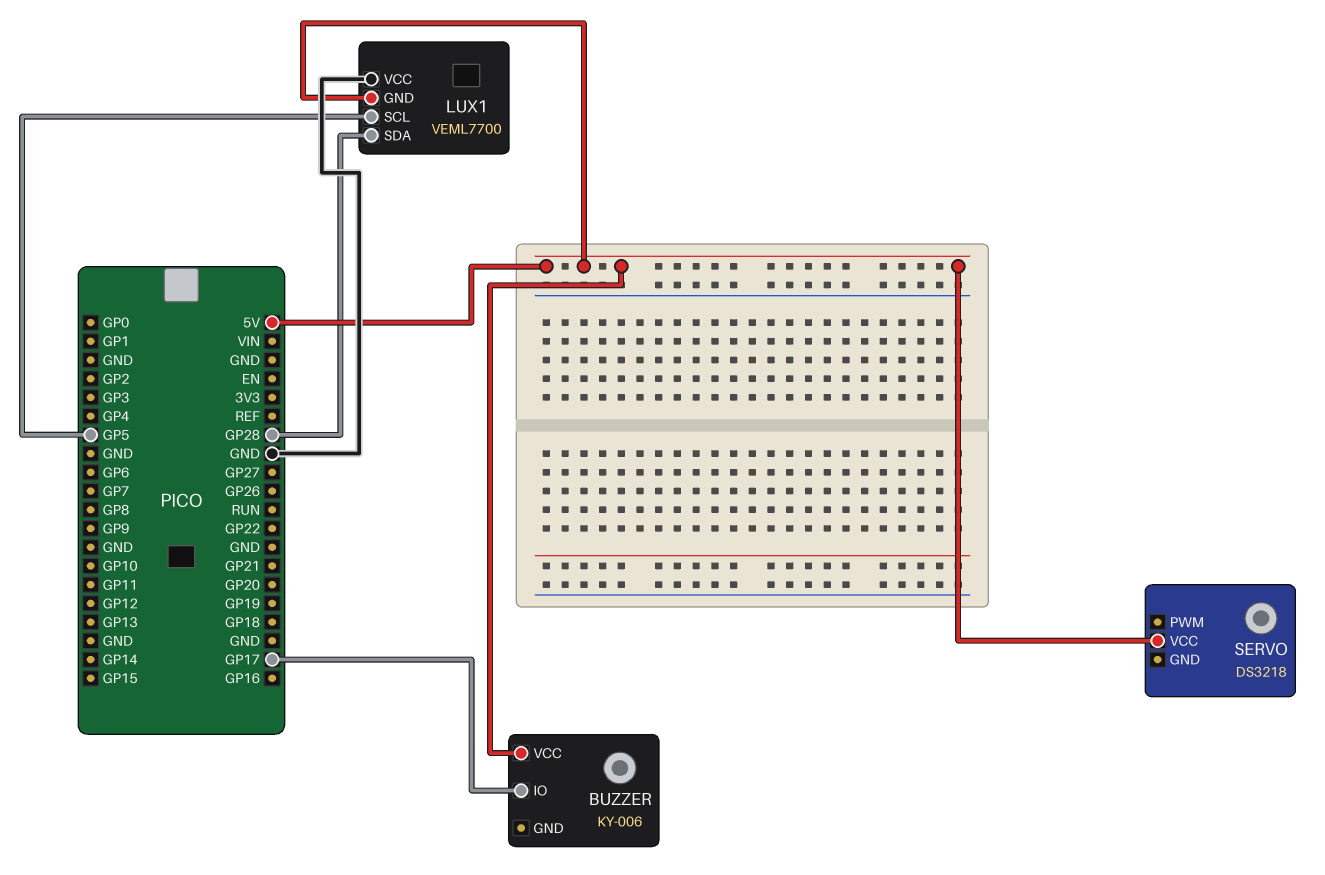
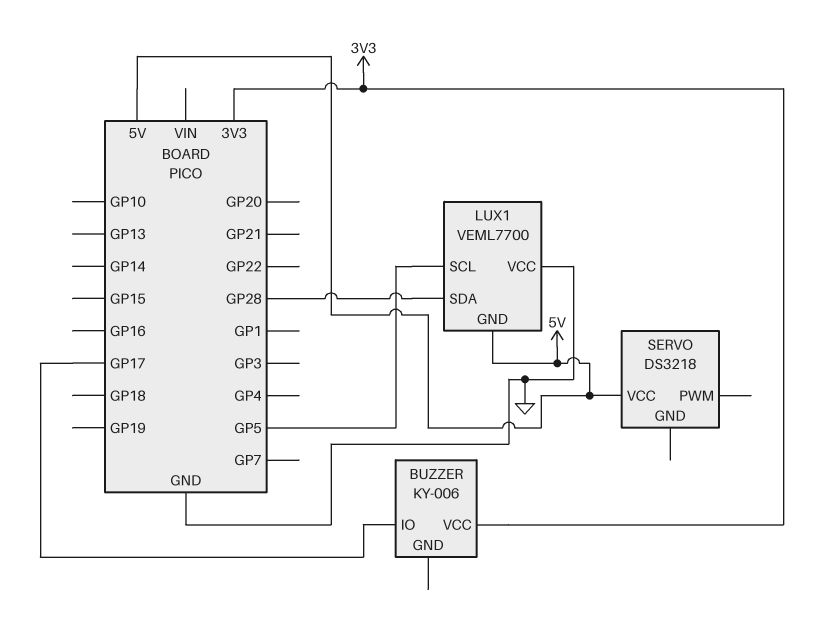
BUZZER pin VCC: 5V -> 3V3

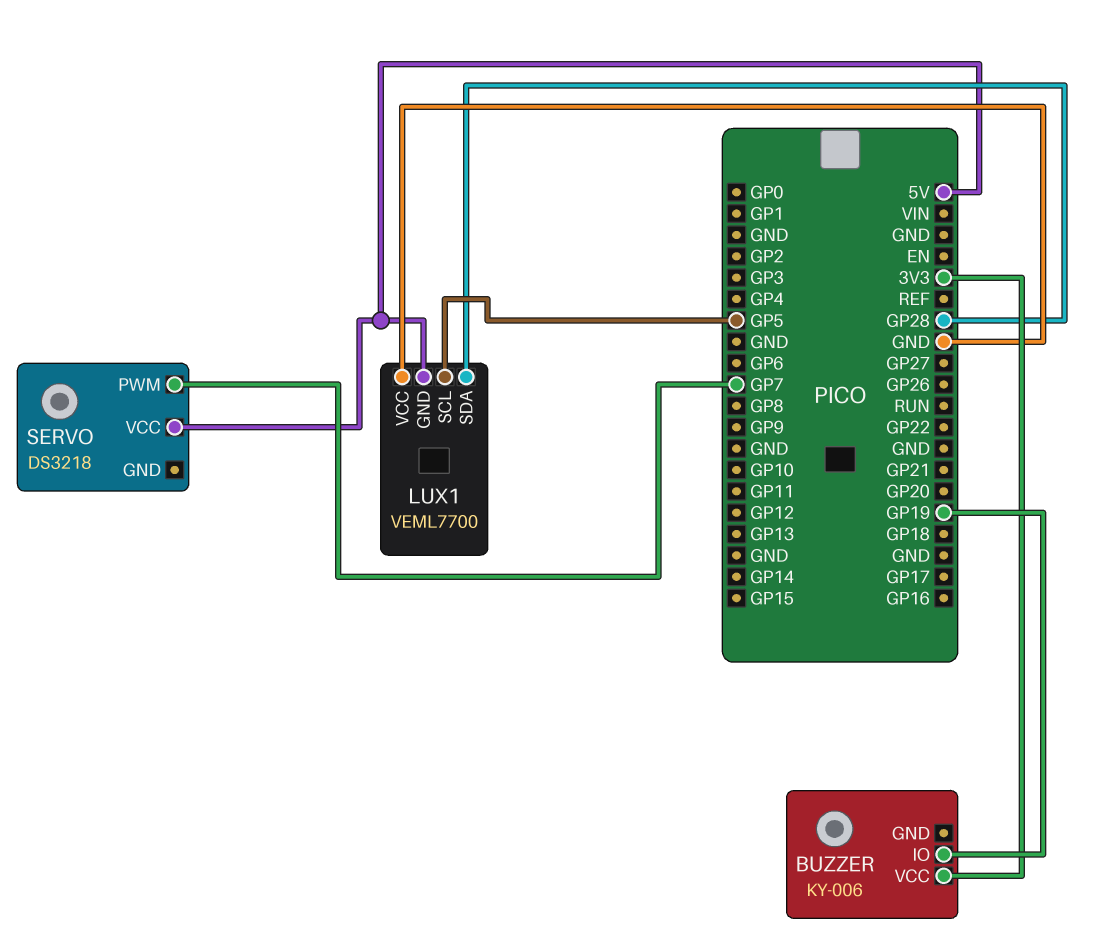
BUZZER pin IO: GP17 -> GP19
SERVO pin PWM: none -> GP7

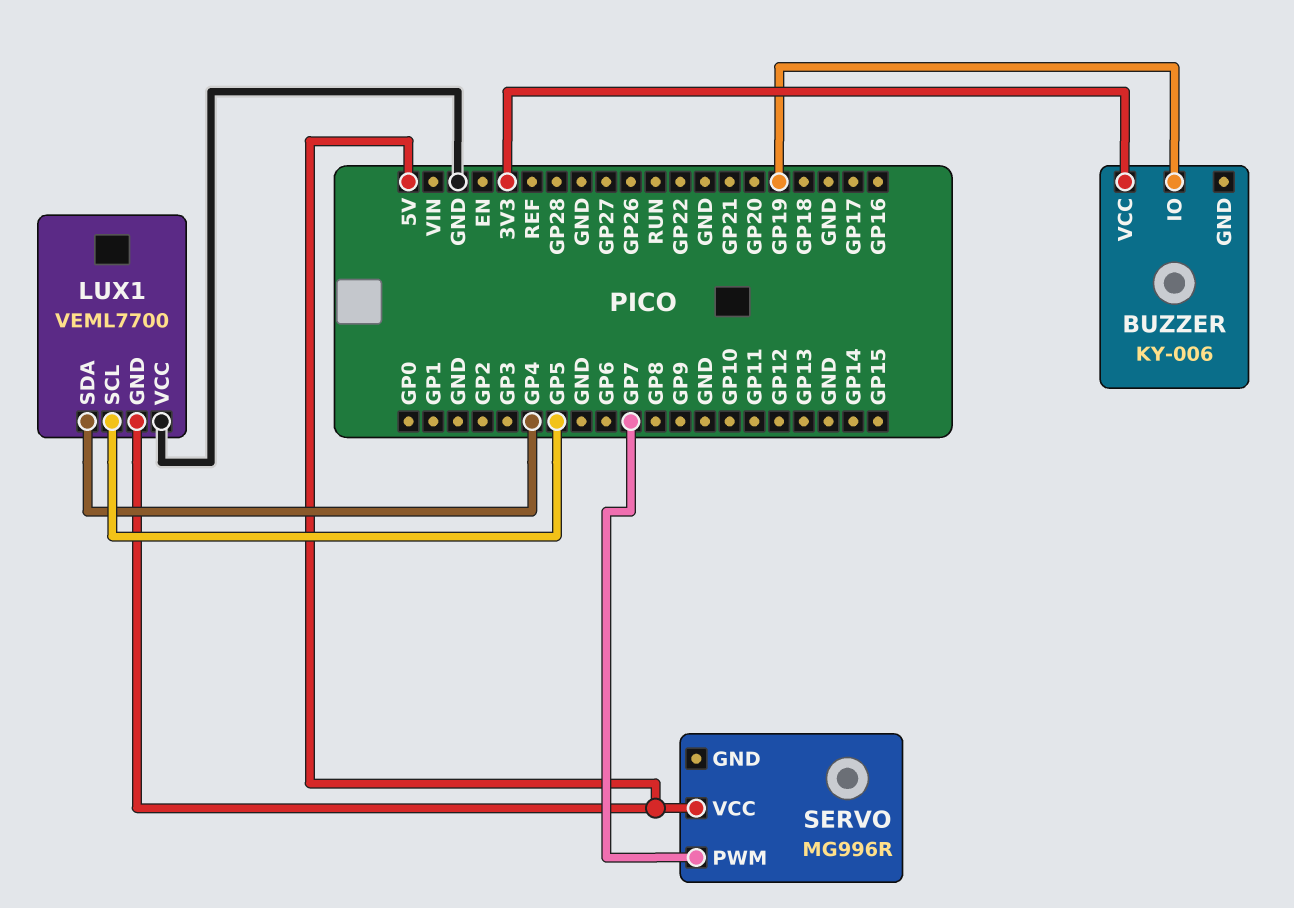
LUX1 pin SDA: GP28 -> GP4
SERVO: DS3218 -> MG996R

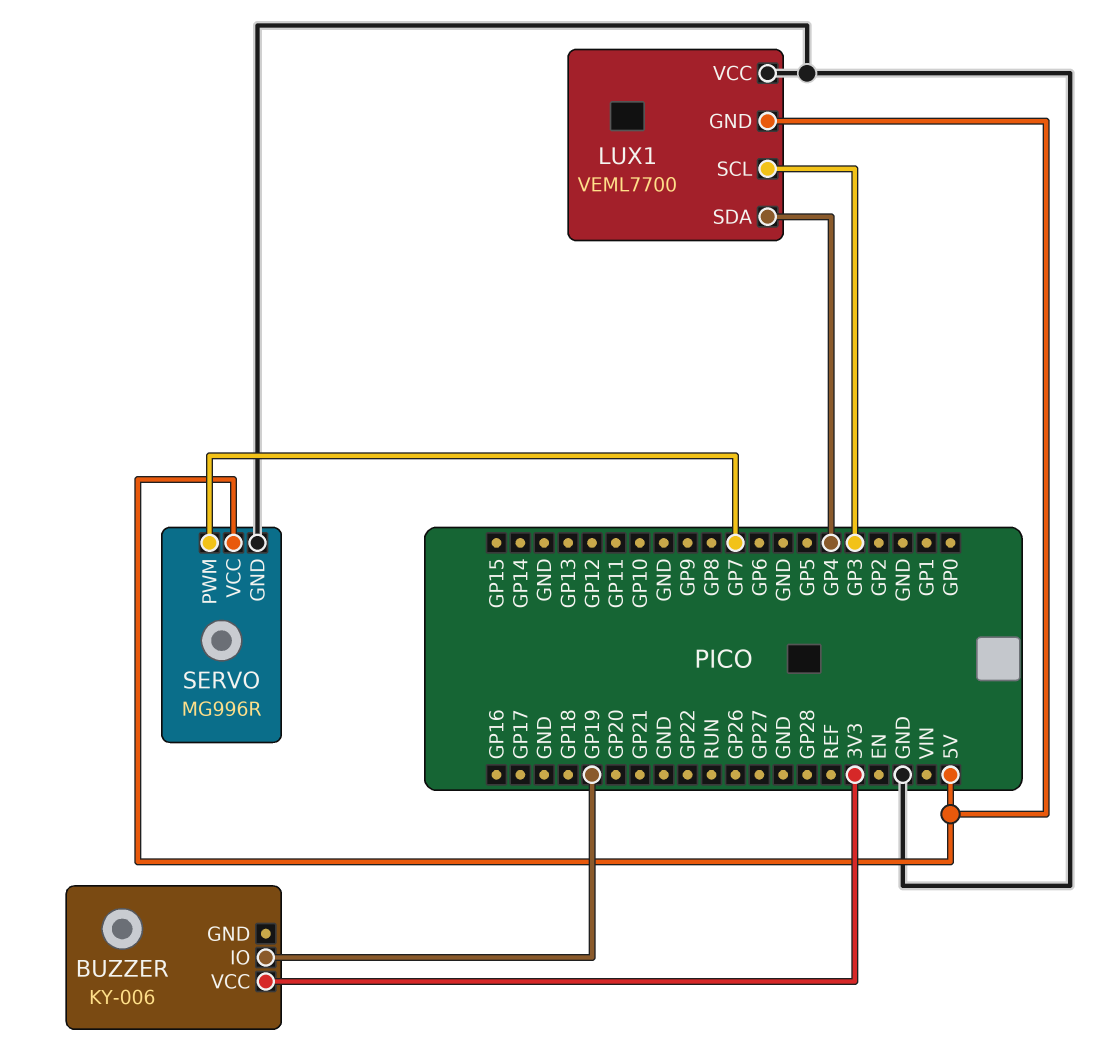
LUX1 pin SCL: GP5 -> GP3
SERVO pin GND: none -> GND

